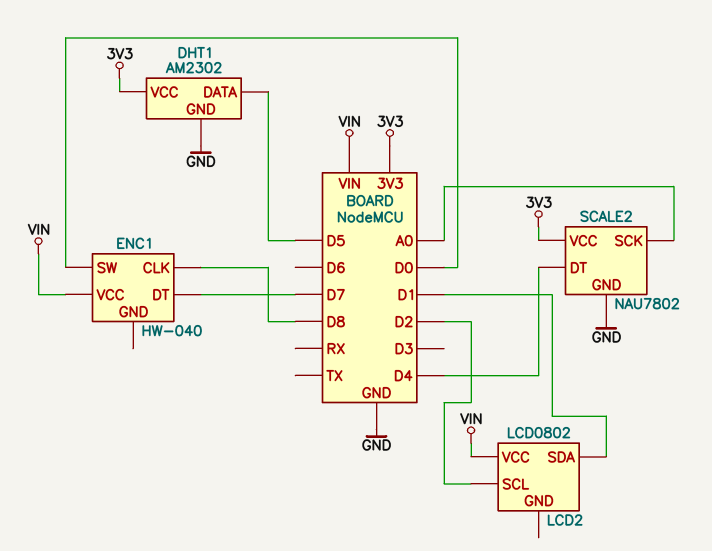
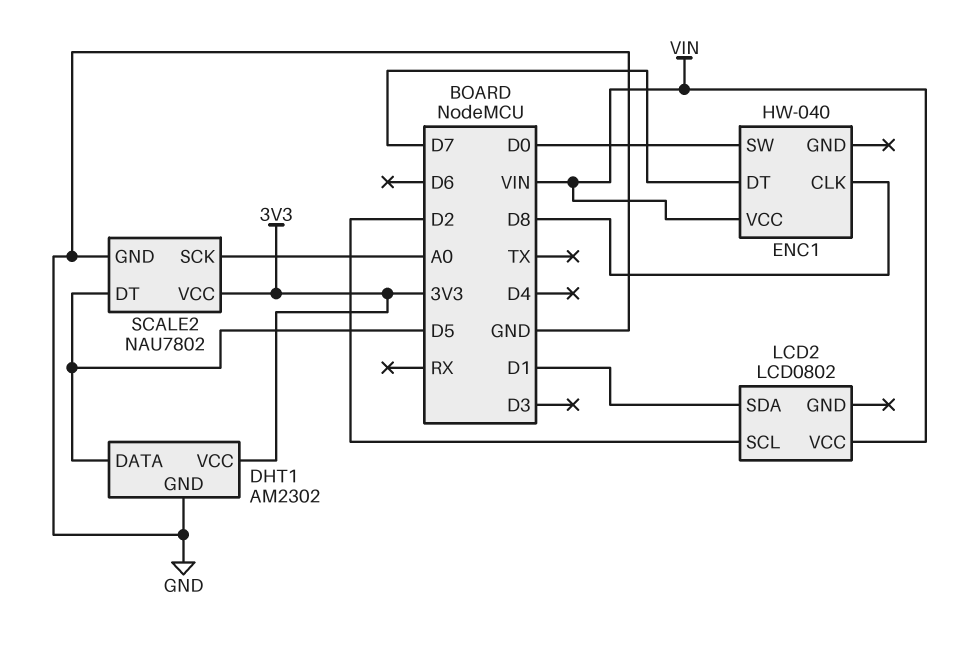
SCALE2 pin DT: D4 -> D5

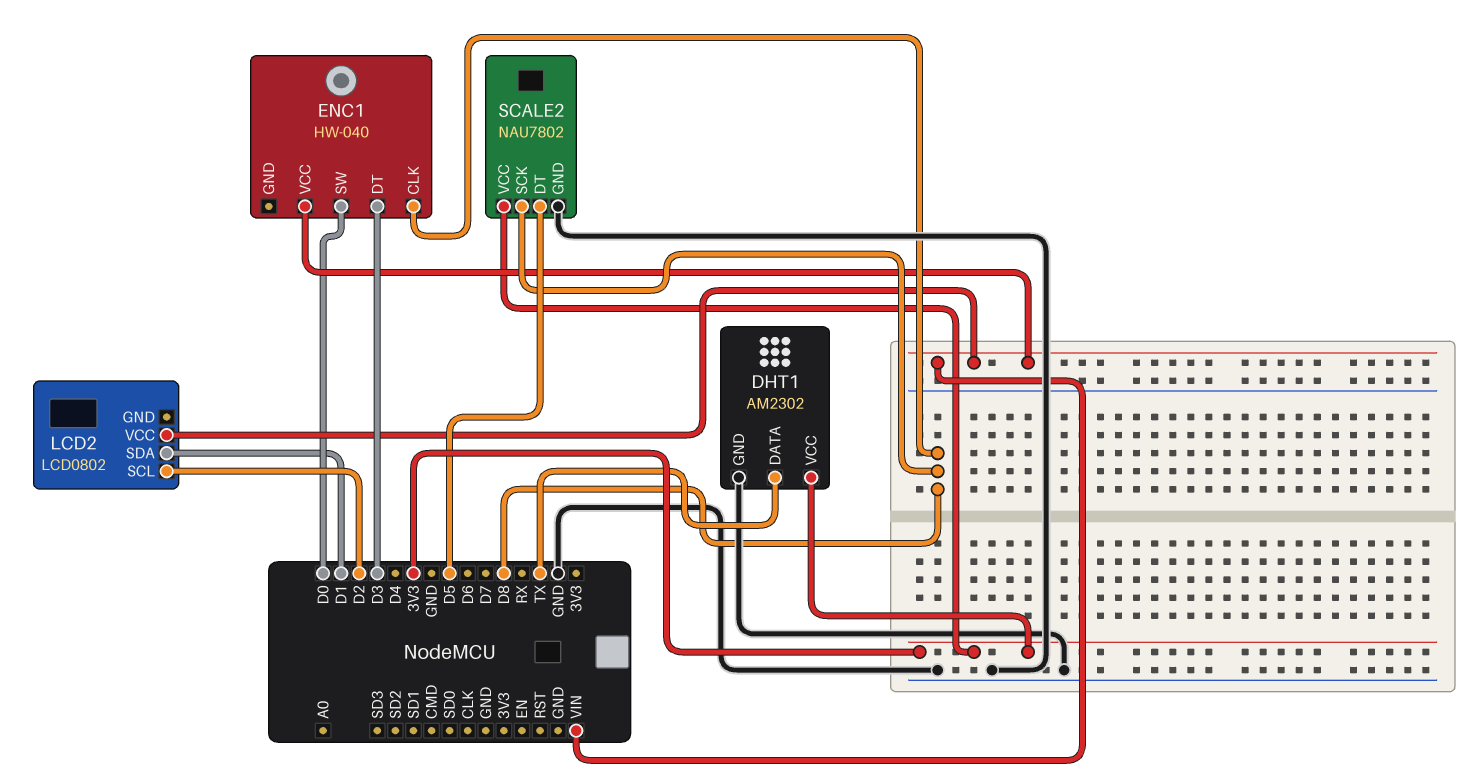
DHT1 pin DATA: D5 -> TX
ENC1 pin DT: D7 -> D3
SCALE2 pin SCK: A0 -> D8

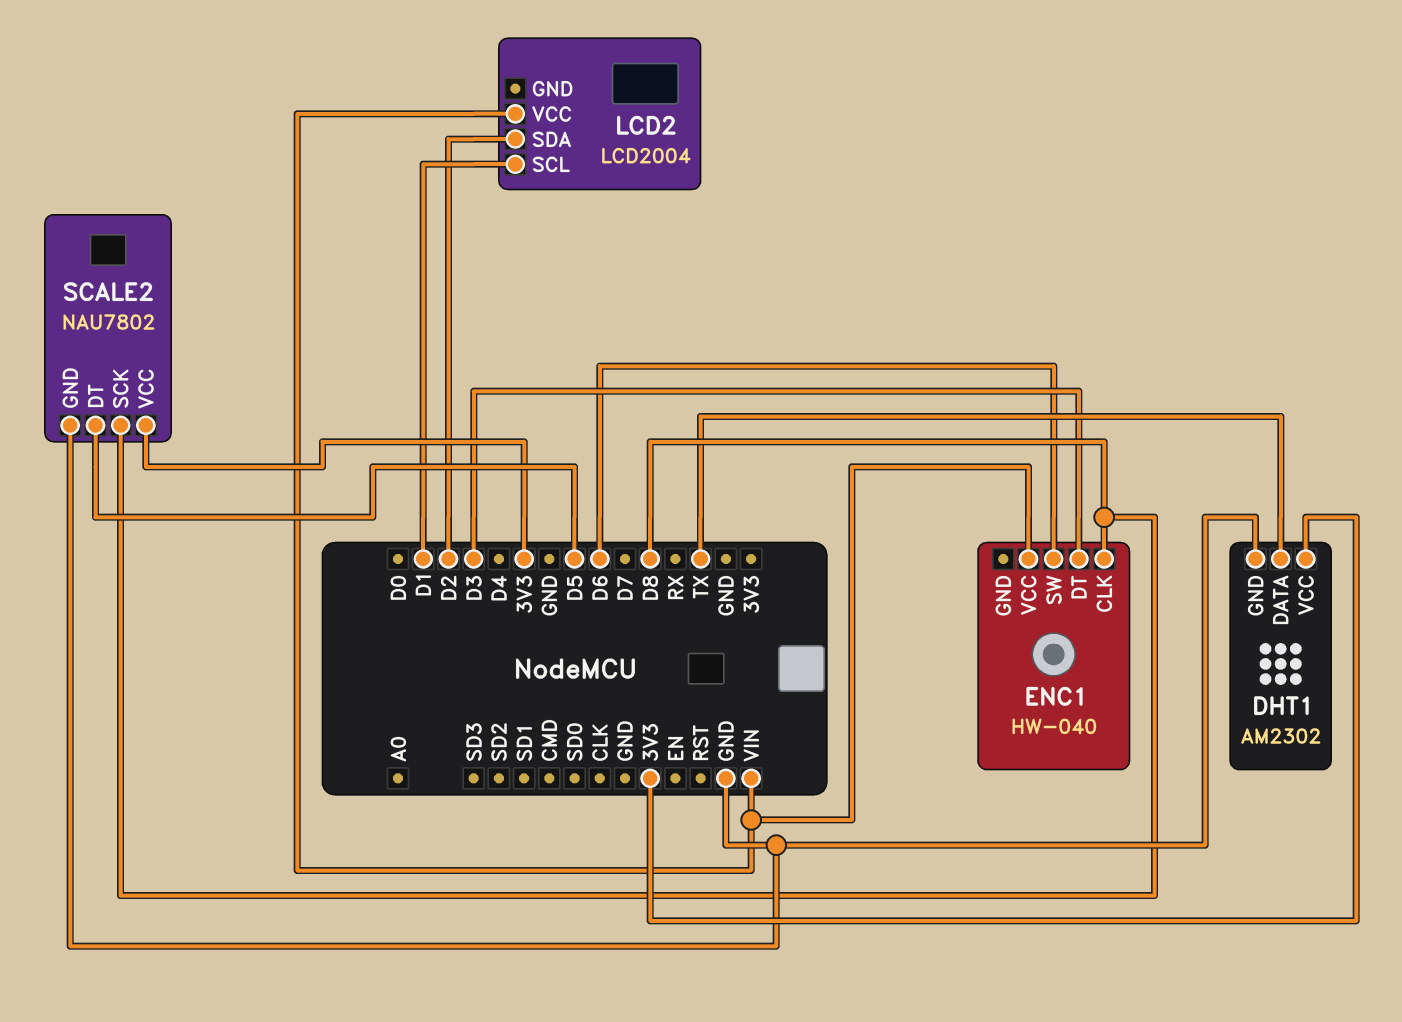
ENC1 pin SW: D0 -> D6
LCD2: LCD0802 -> LCD2004
LCD2 pin SCL: D2 -> D1
LCD2 pin SDA: D1 -> D2

